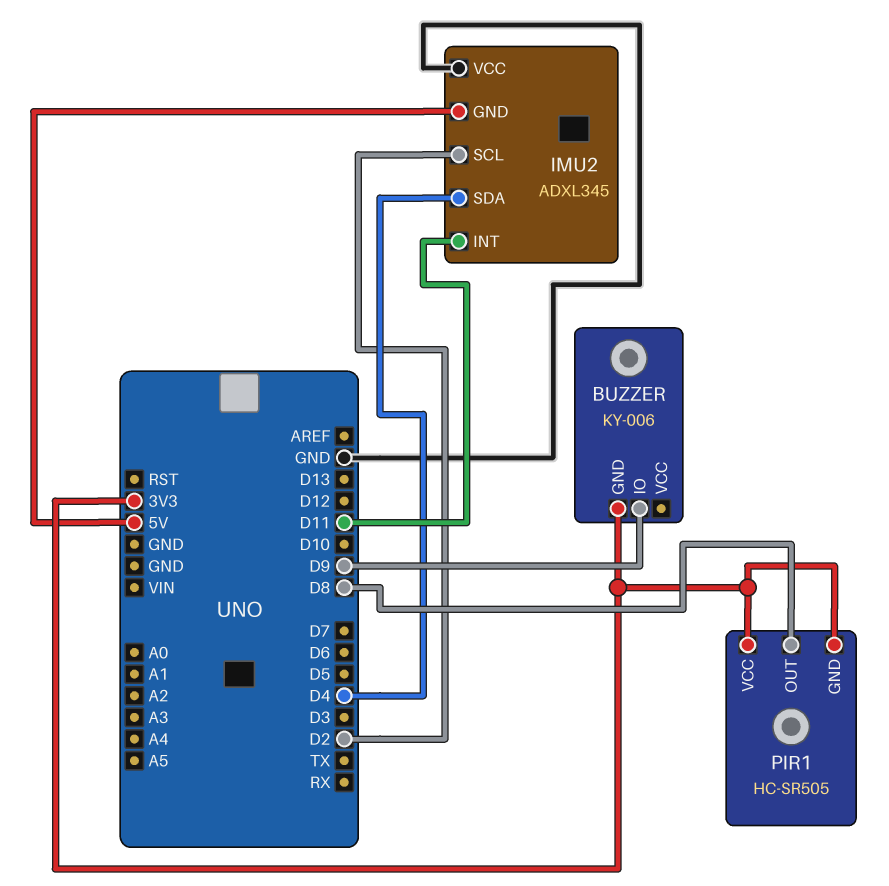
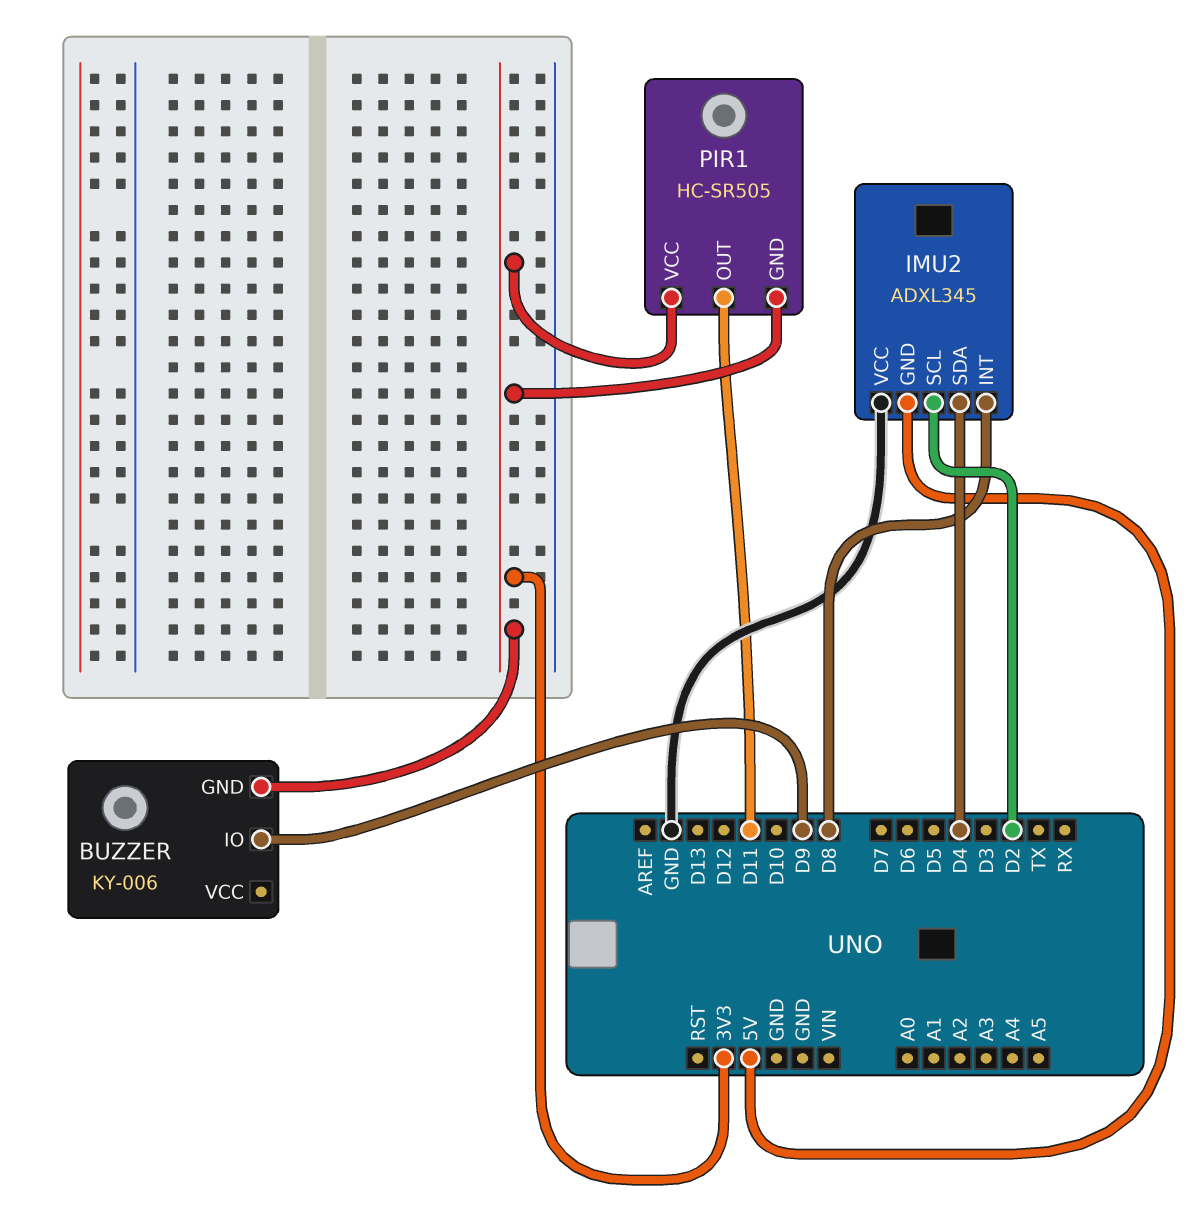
IMU2 pin INT: D11 -> D8
PIR1 pin OUT: D8 -> D11

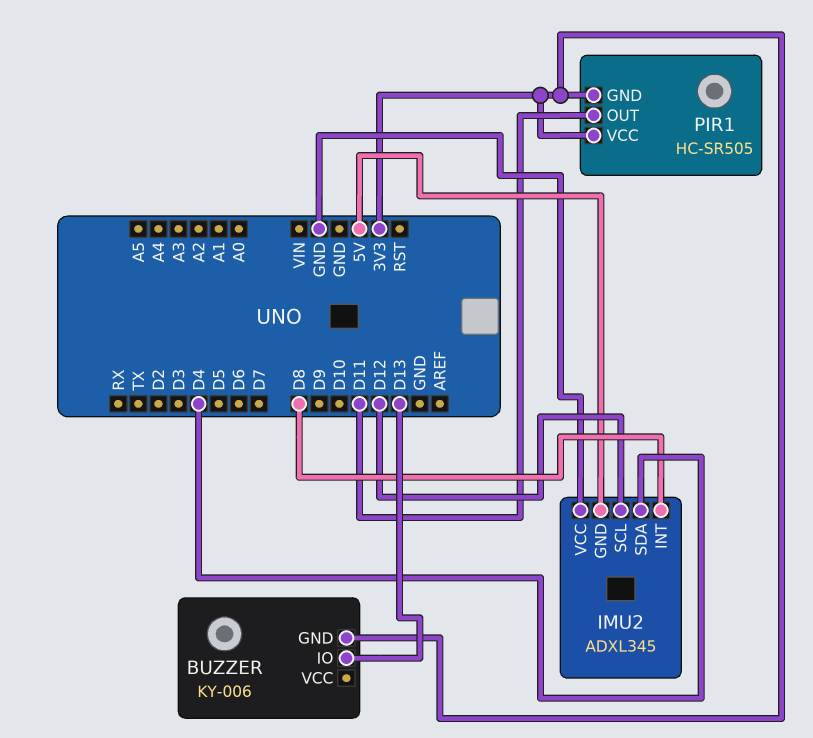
BUZZER pin IO: D9 -> D13
IMU2 pin SCL: D2 -> D12

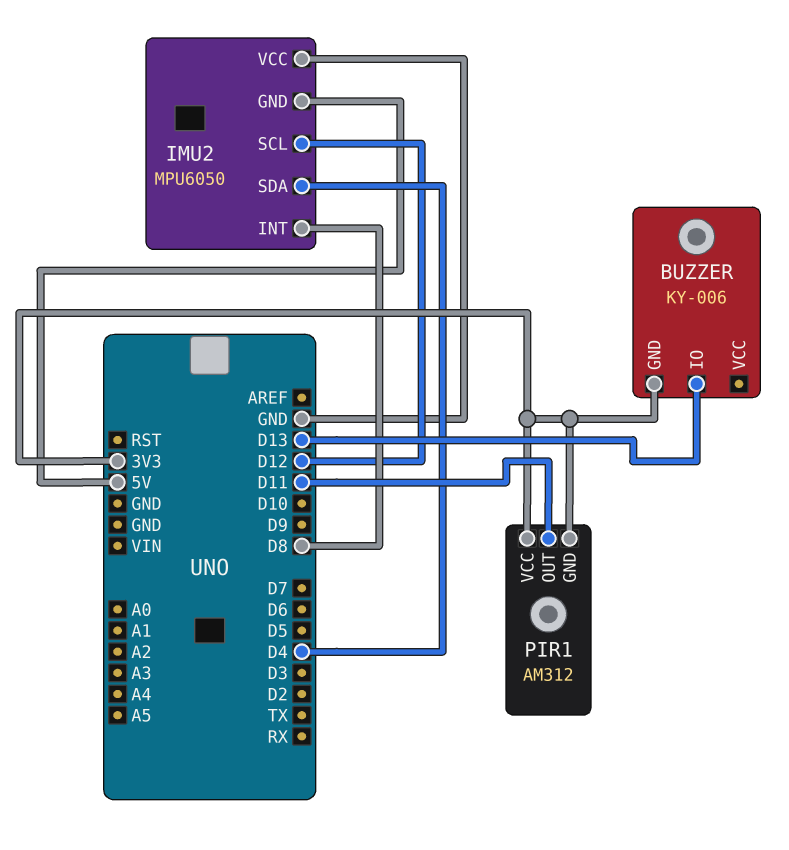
IMU2: ADXL345 -> MPU6050
PIR1: HC-SR505 -> AM312

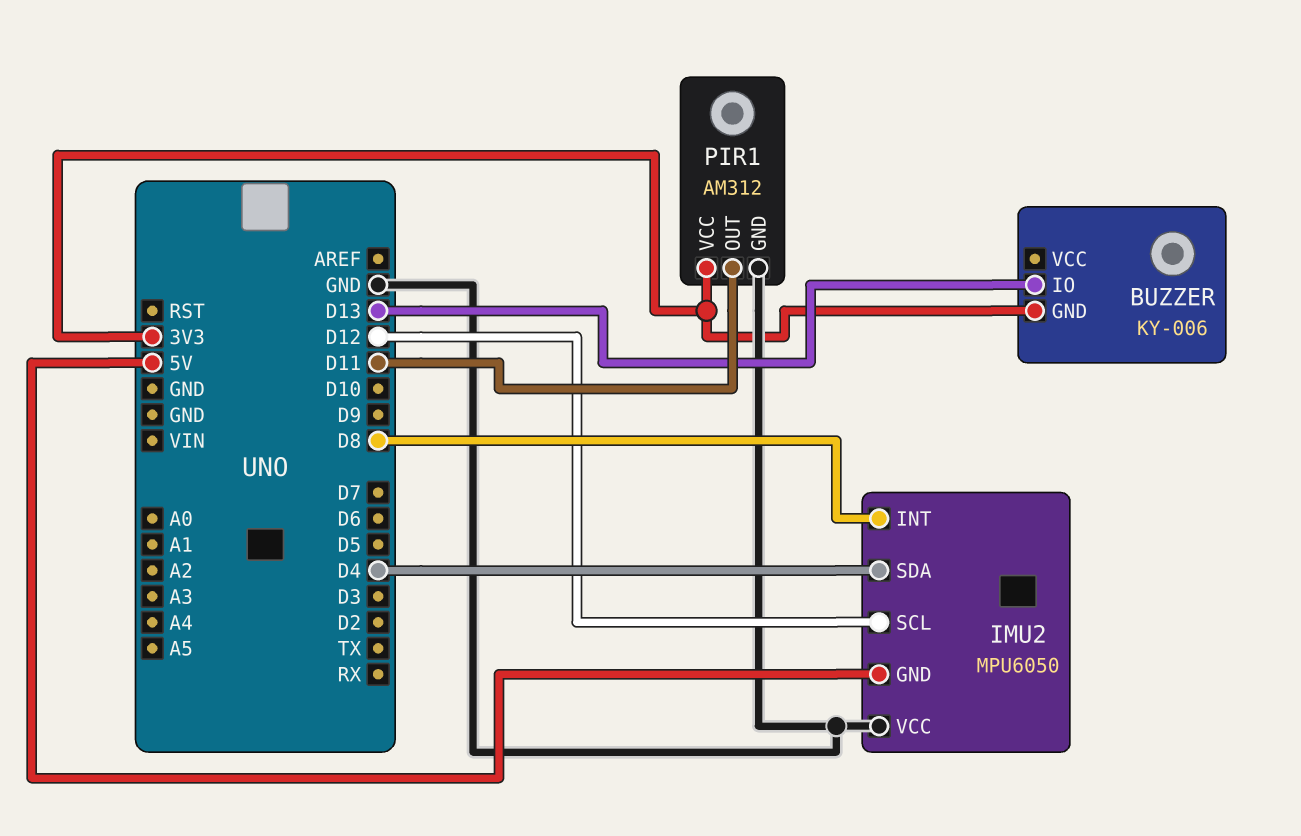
PIR1 pin GND: 3V3 -> GND

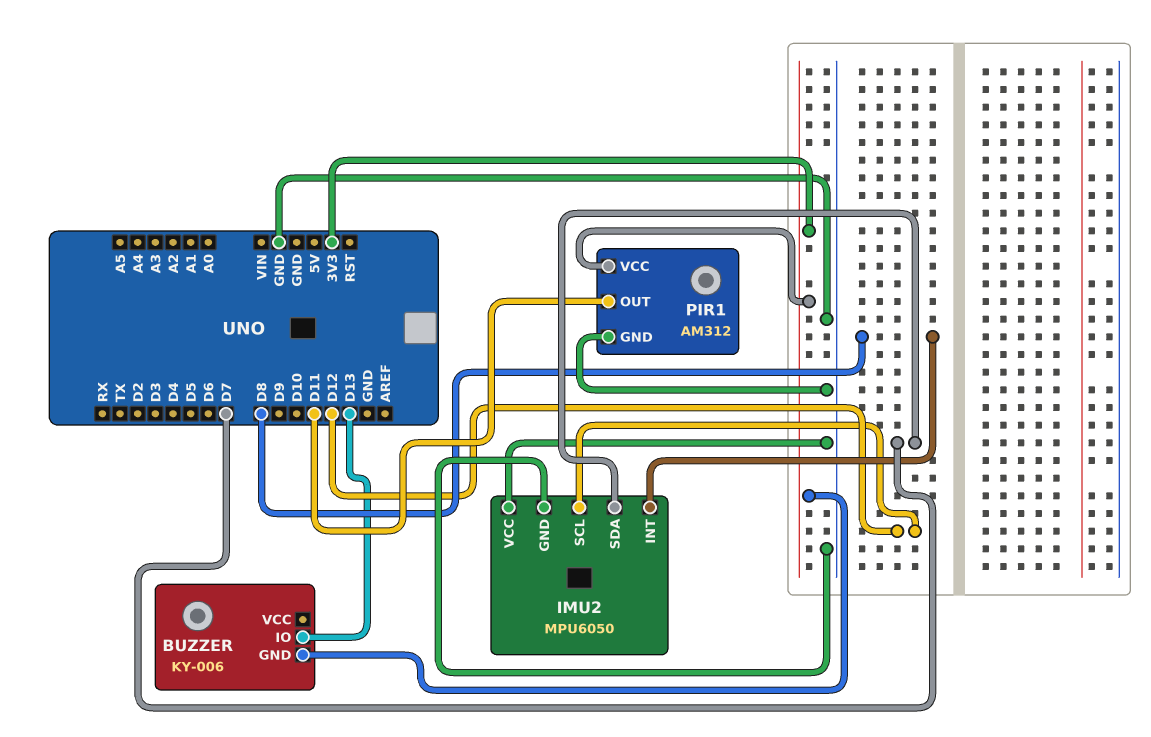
IMU2 pin GND: 5V -> GND
IMU2 pin SDA: D4 -> D7

